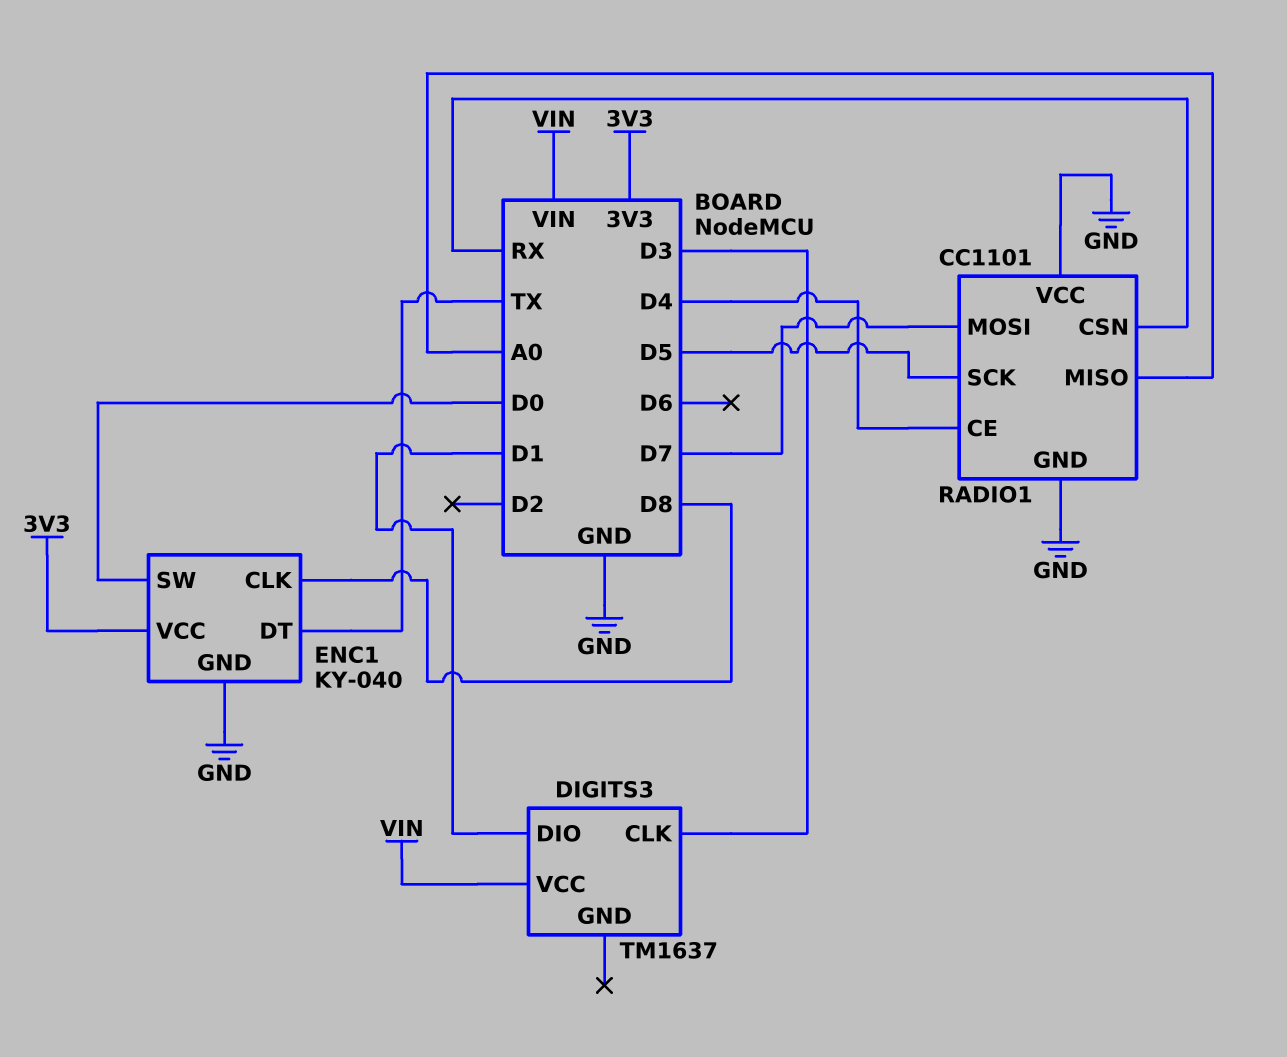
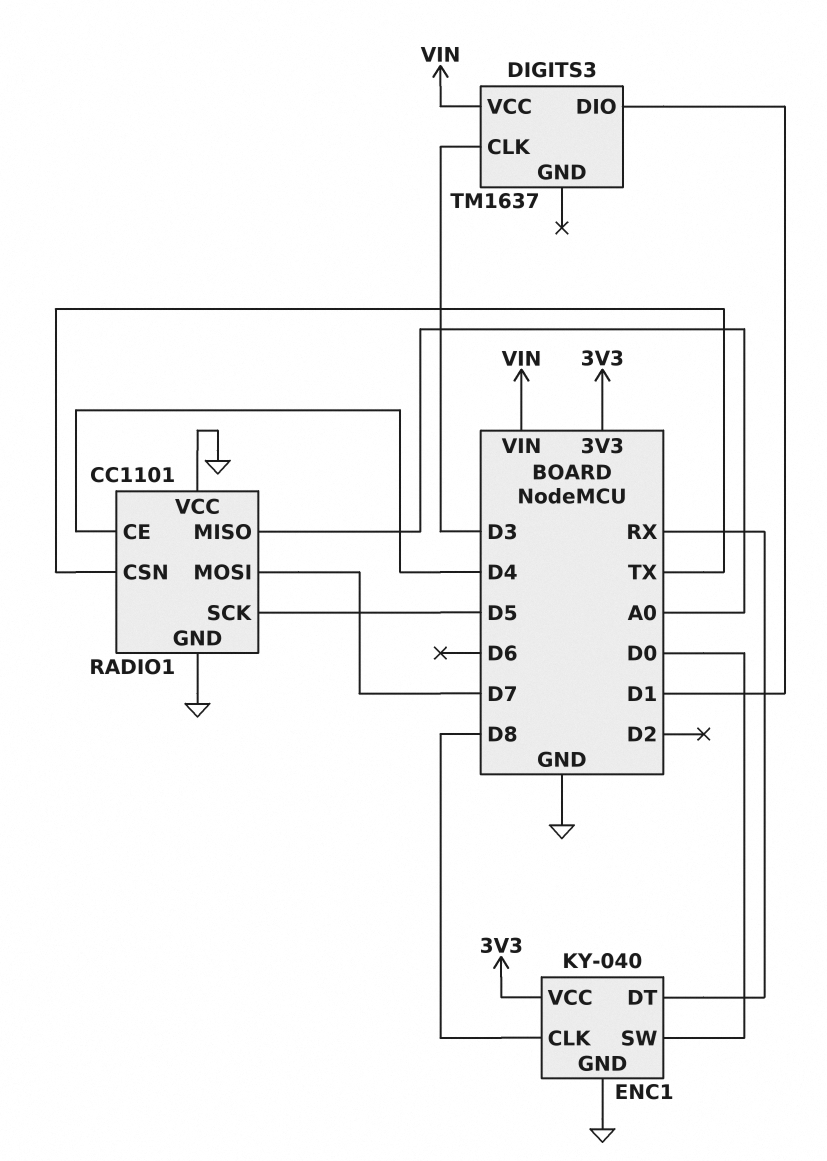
ENC1 pin DT: TX -> RX
RADIO1 pin CSN: RX -> TX

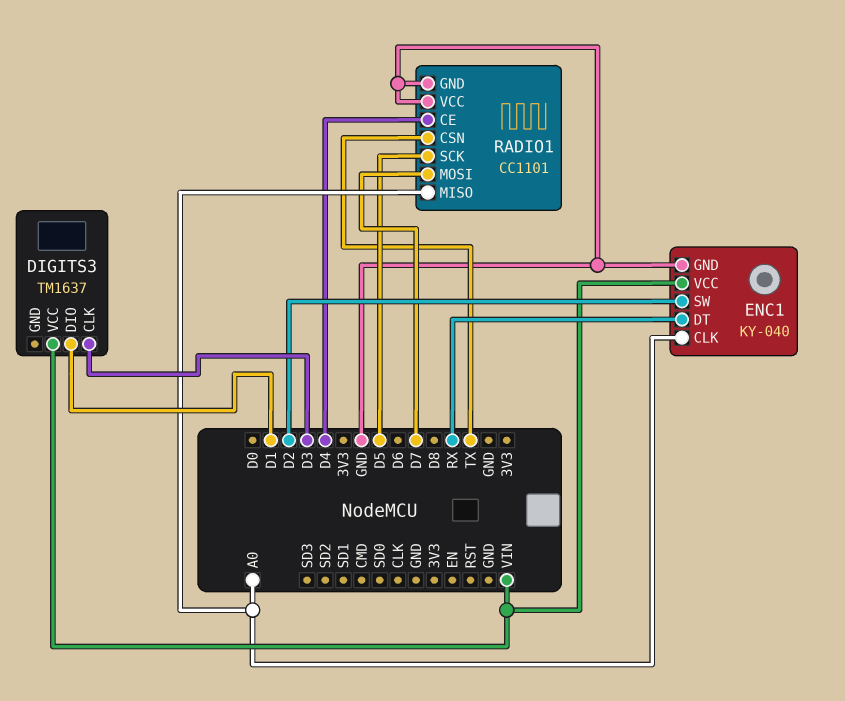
ENC1 pin CLK: D8 -> A0
ENC1 pin SW: D0 -> D2
ENC1 pin VCC: 3V3 -> VIN

